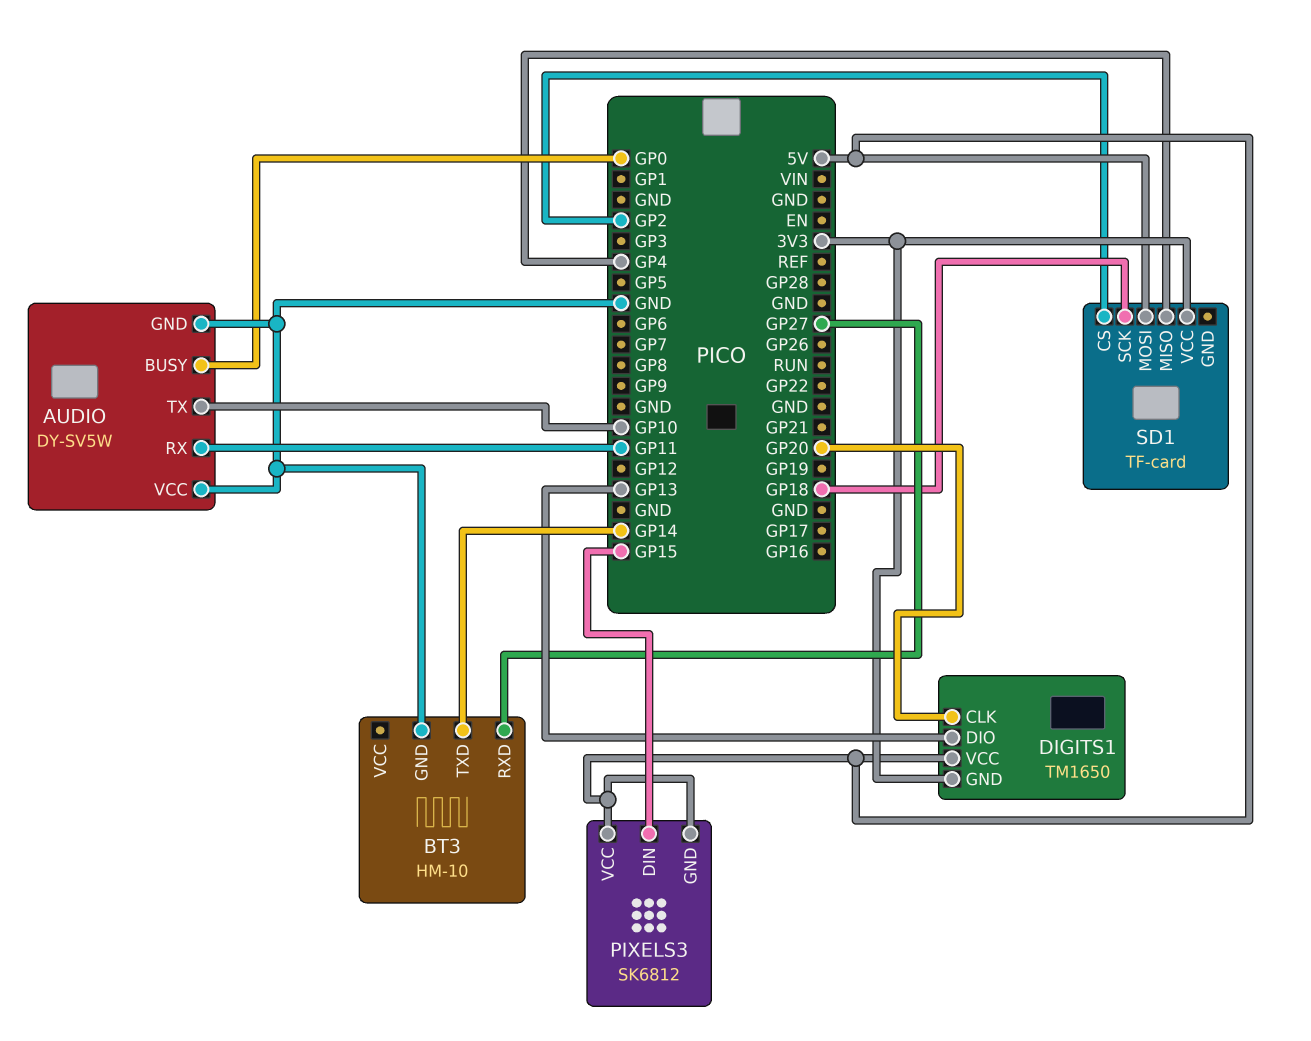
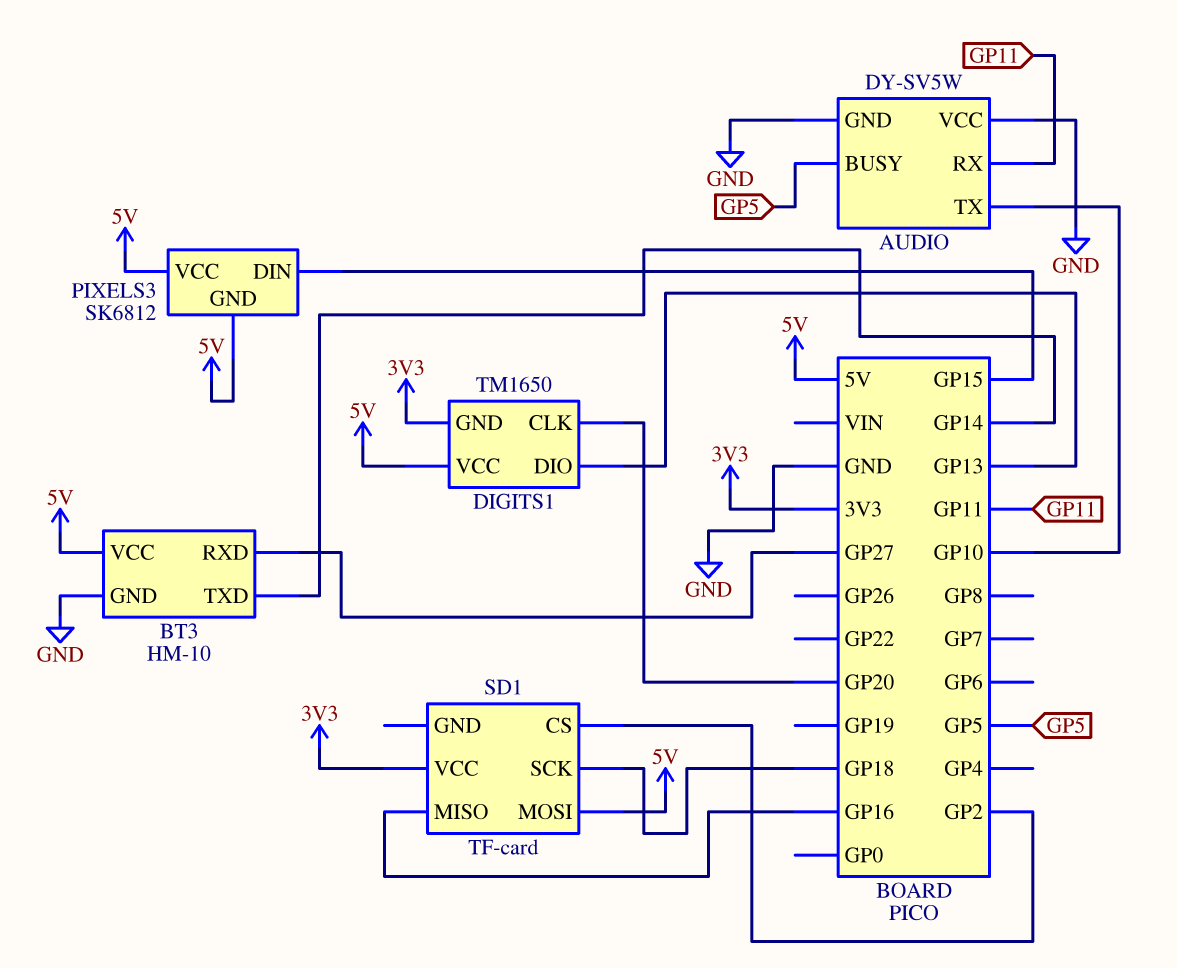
AUDIO pin BUSY: GP0 -> GP5
BT3 pin VCC: none -> 5V
SD1 pin MISO: GP4 -> GP16

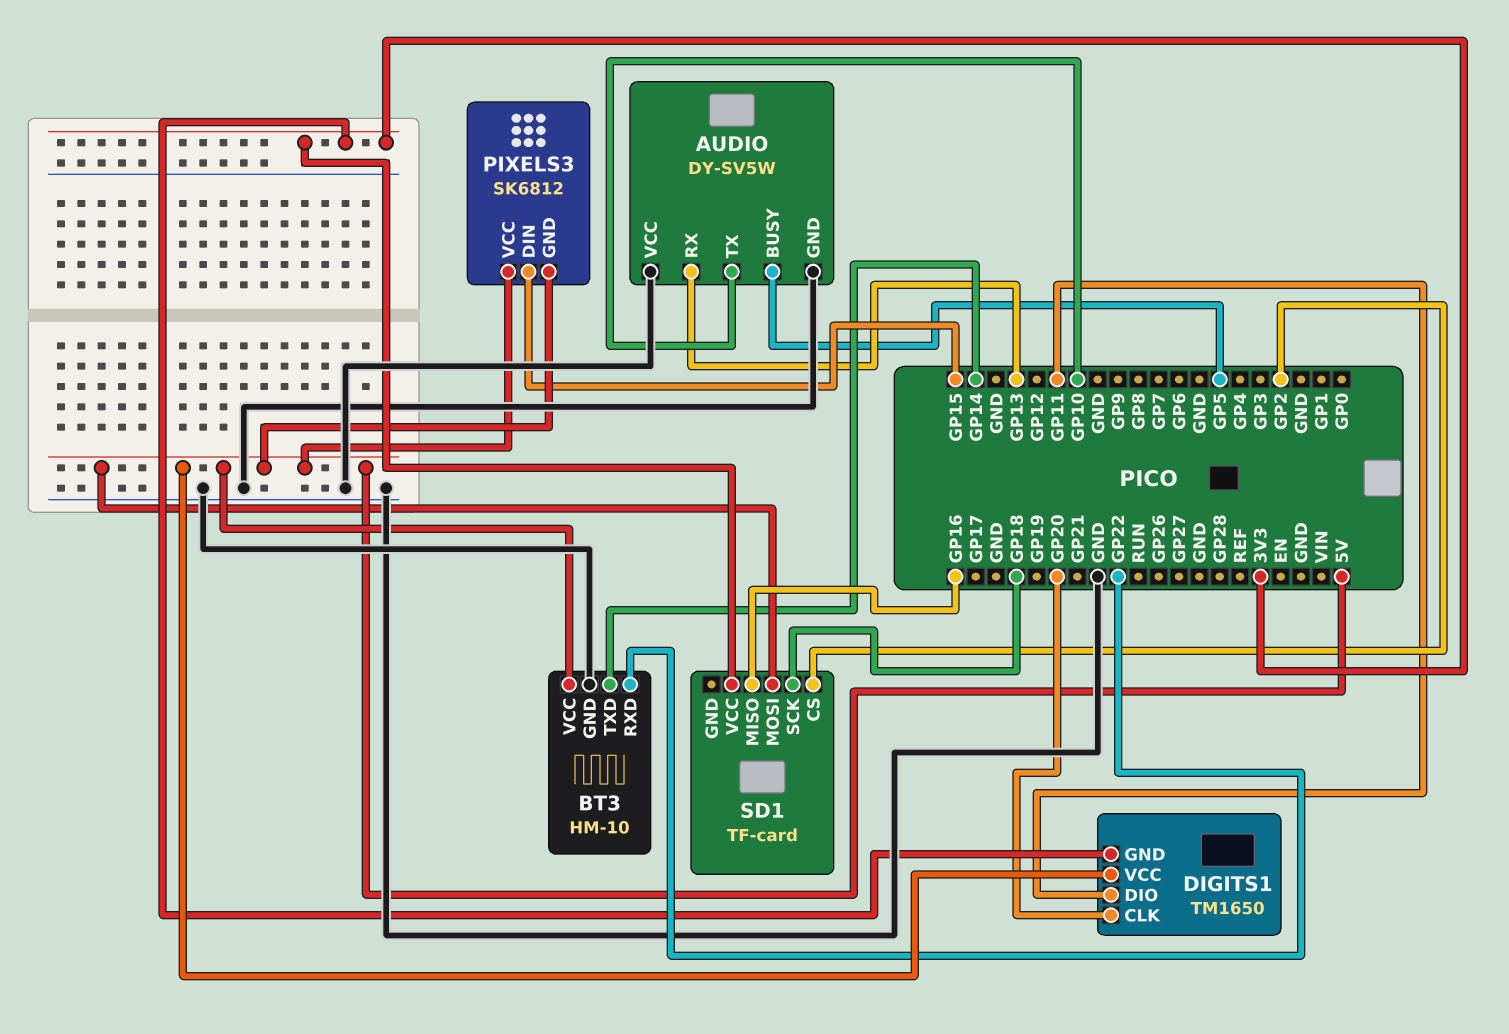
AUDIO pin RX: GP11 -> GP13
BT3 pin RXD: GP27 -> GP22
DIGITS1 pin DIO: GP13 -> GP11

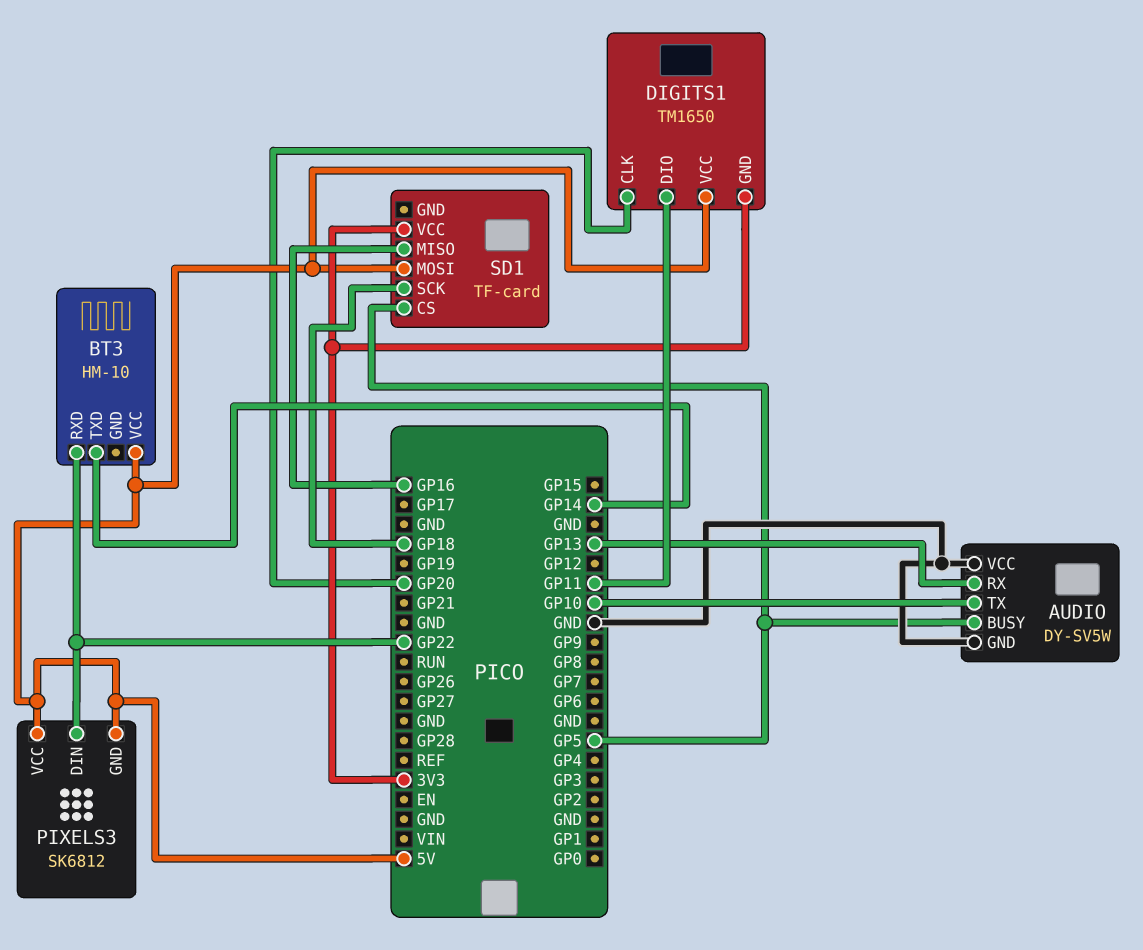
BT3 pin GND: GND -> none
PIXELS3 pin DIN: GP15 -> GP22
SD1 pin CS: GP2 -> GP5

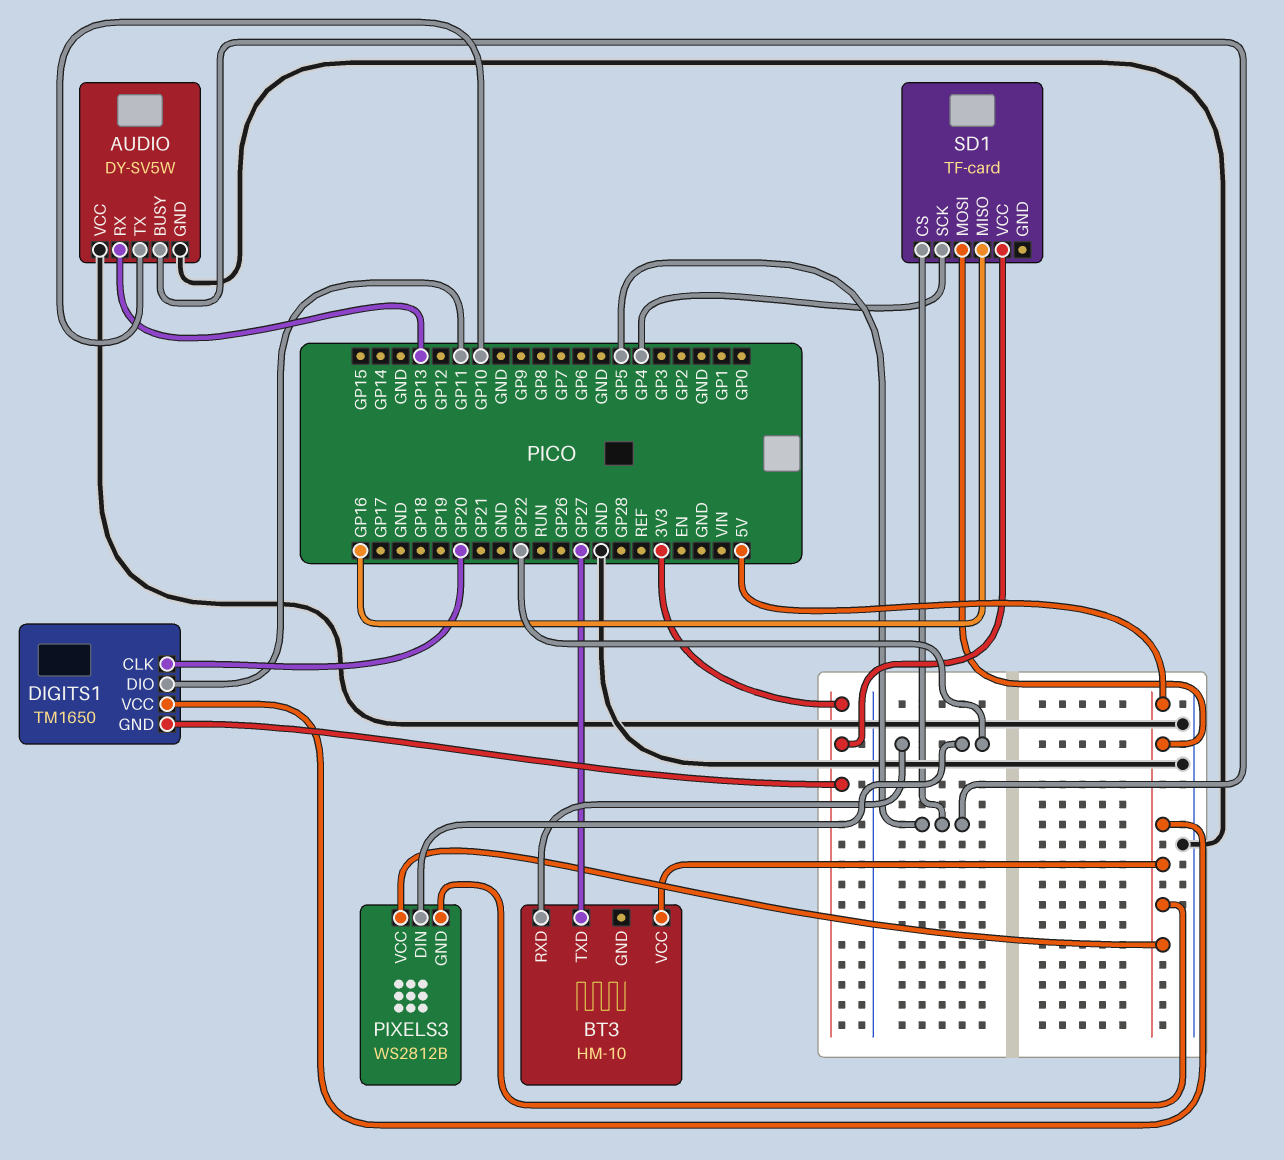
BT3 pin TXD: GP14 -> GP27
PIXELS3: SK6812 -> WS2812B
SD1 pin SCK: GP18 -> GP4

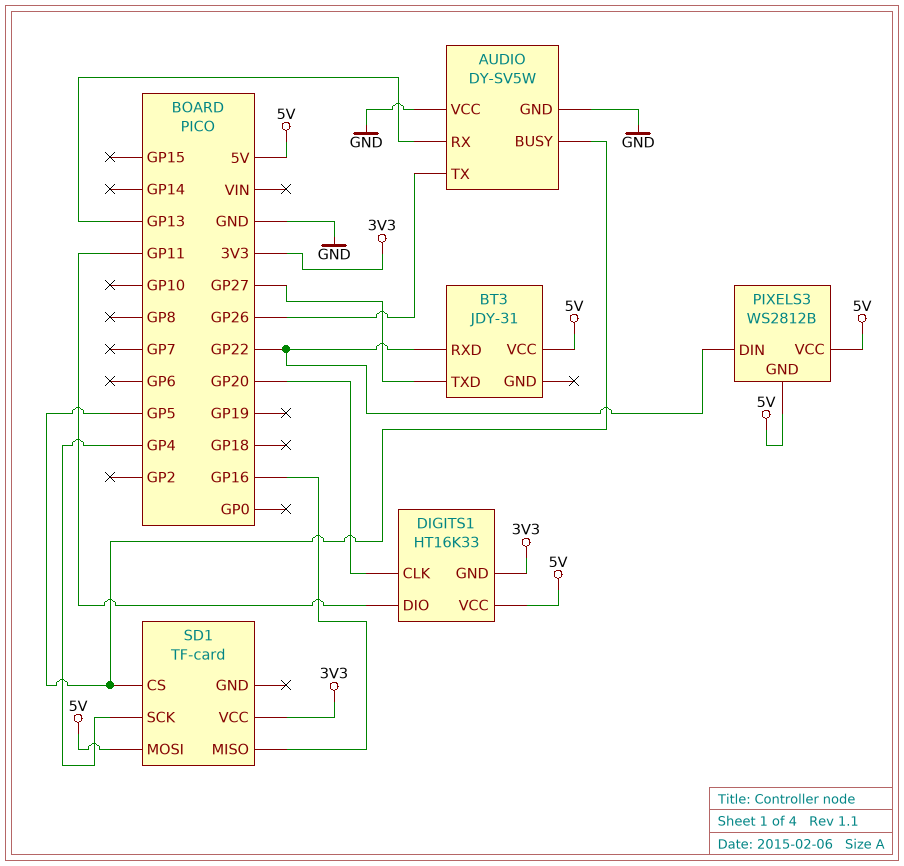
AUDIO pin TX: GP10 -> GP26
BT3: HM-10 -> JDY-31
DIGITS1: TM1650 -> HT16K33

